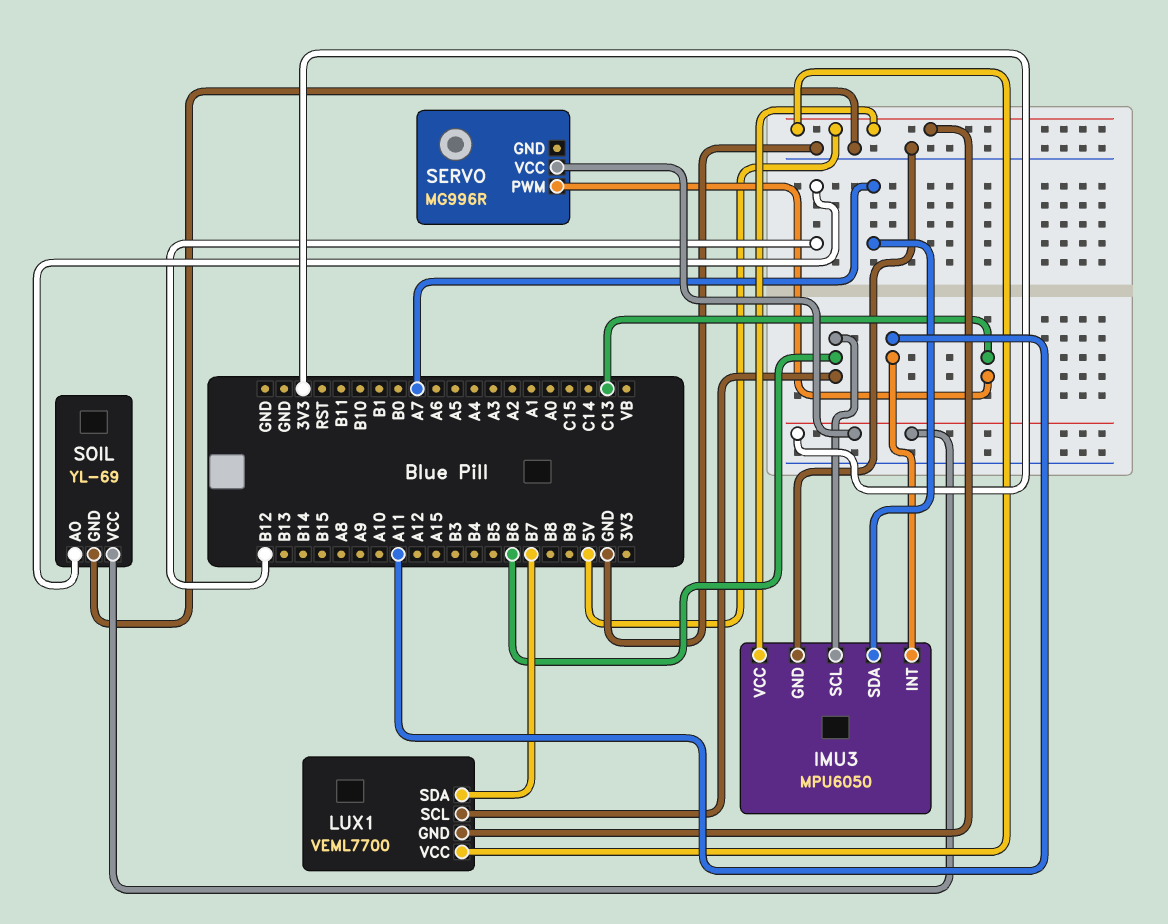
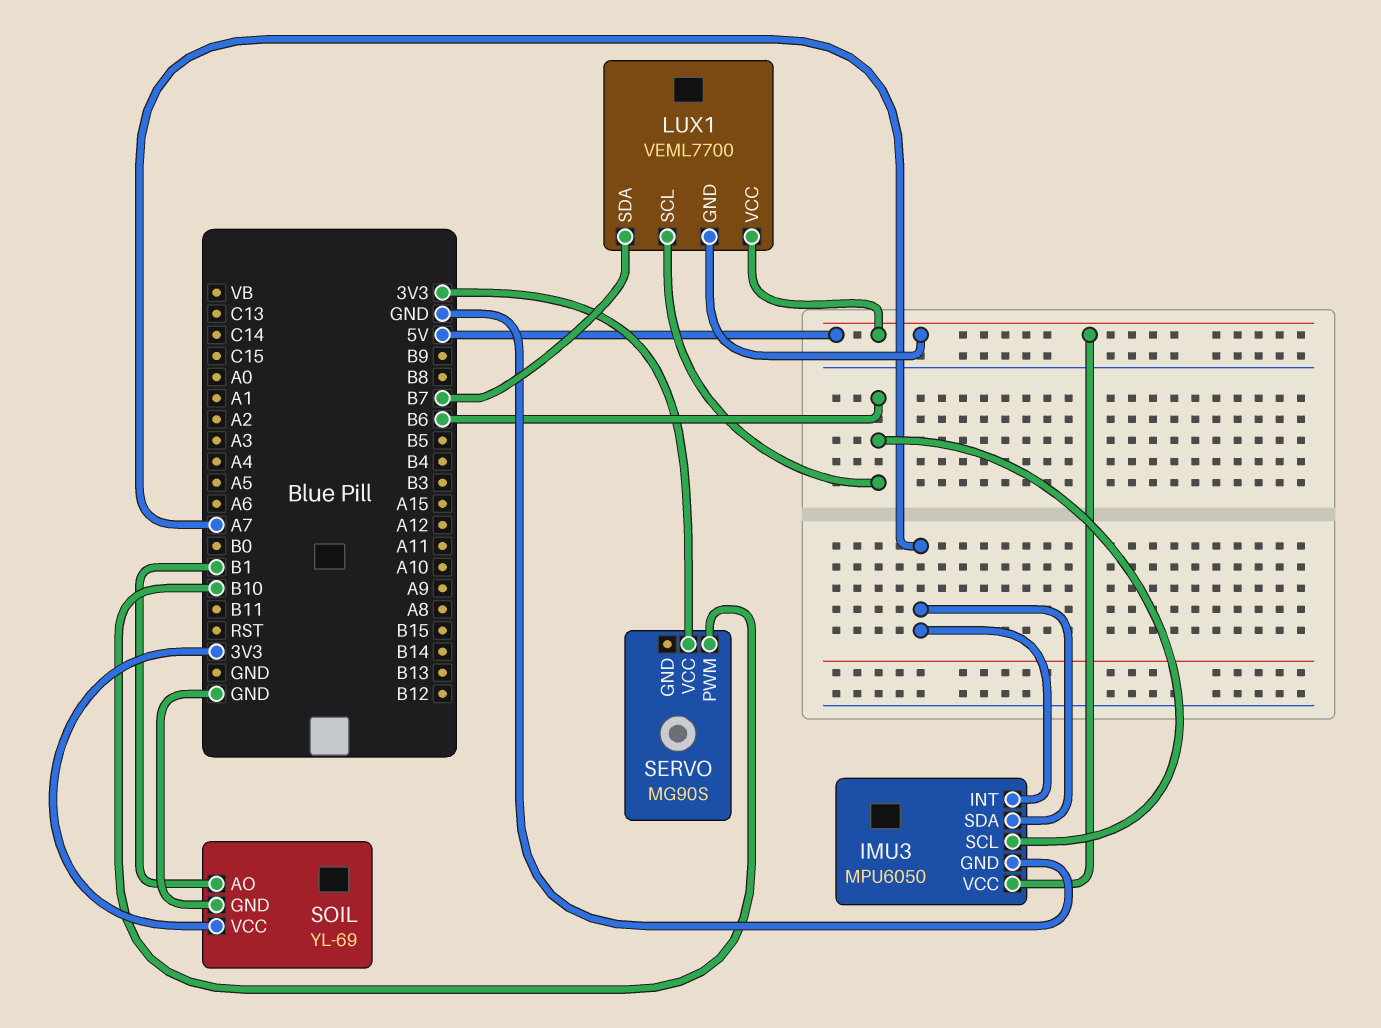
IMU3 pin INT: A11 -> A7
SERVO: MG996R -> MG90S
SERVO pin PWM: C13 -> B10
SOIL pin AO: B12 -> B1

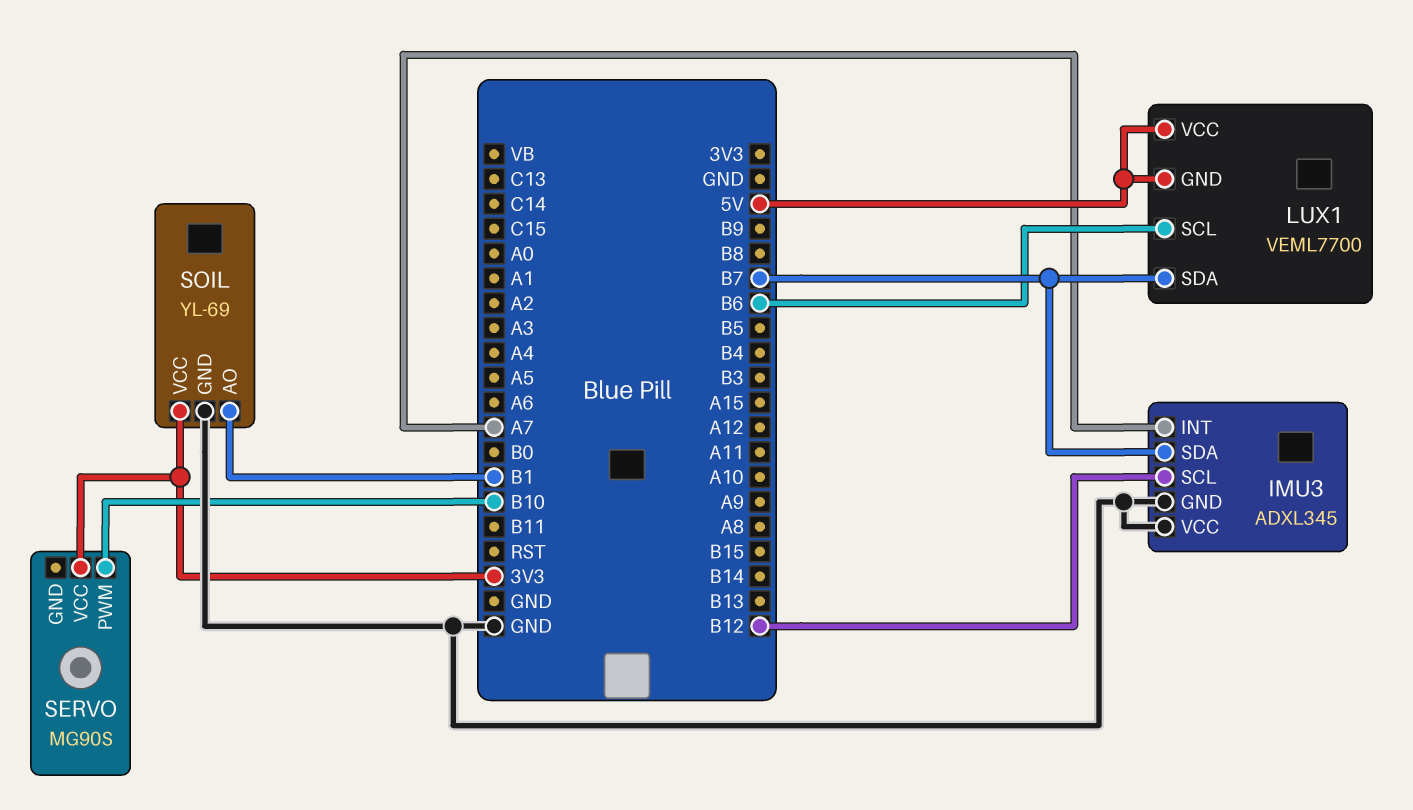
IMU3: MPU6050 -> ADXL345
IMU3 pin SCL: B6 -> B12
IMU3 pin SDA: A7 -> B7
IMU3 pin VCC: 5V -> GND

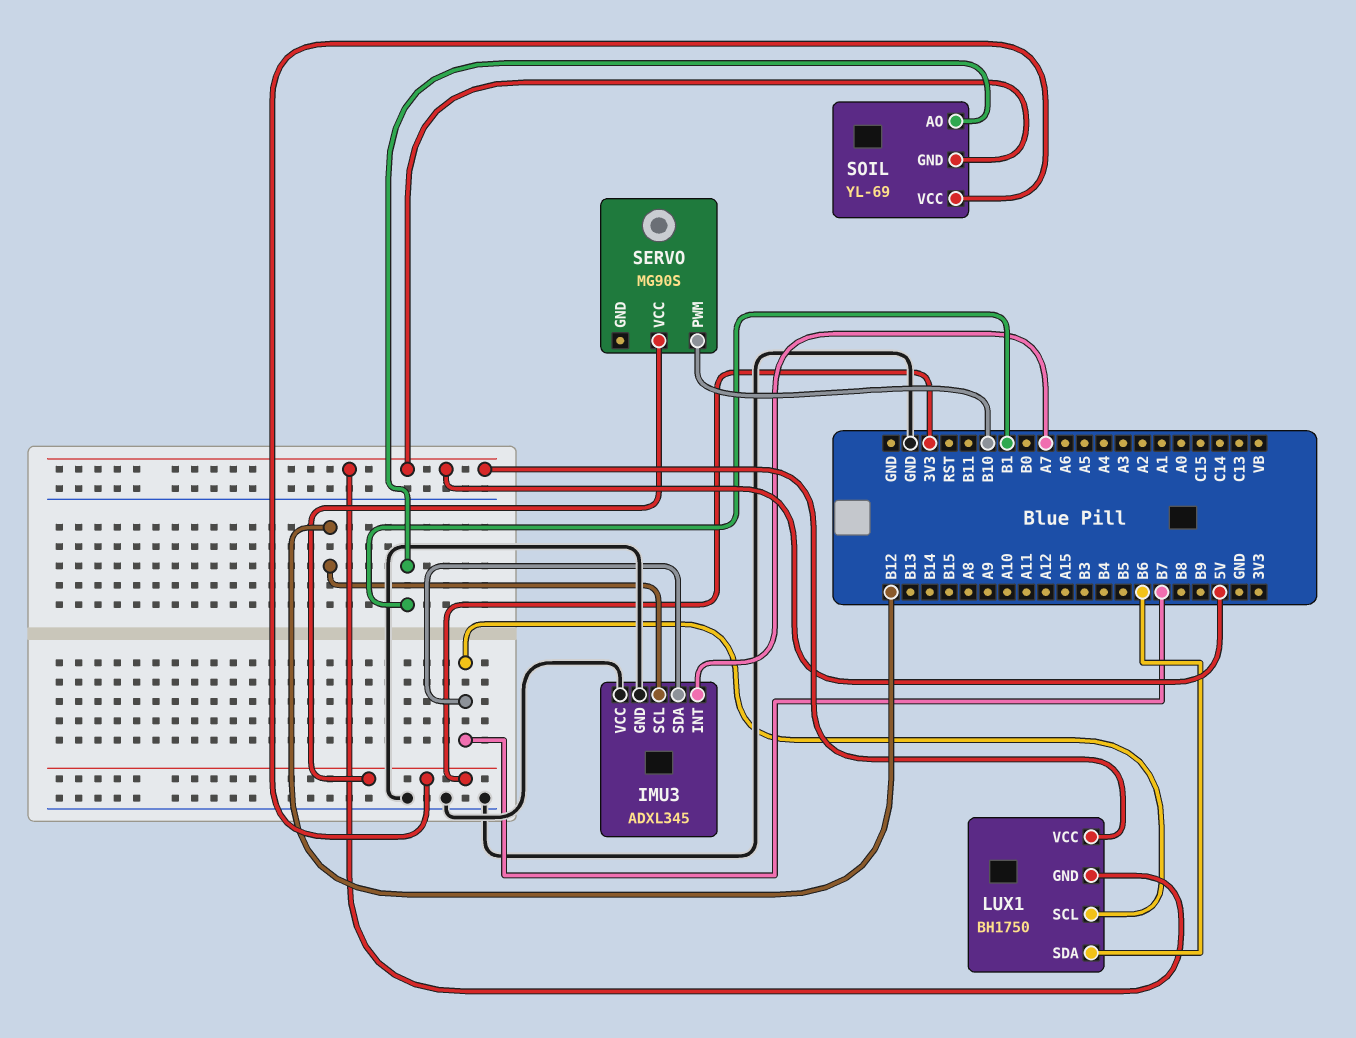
LUX1: VEML7700 -> BH1750
LUX1 pin SCL: B6 -> B7
LUX1 pin SDA: B7 -> B6
SOIL pin GND: GND -> 5V

